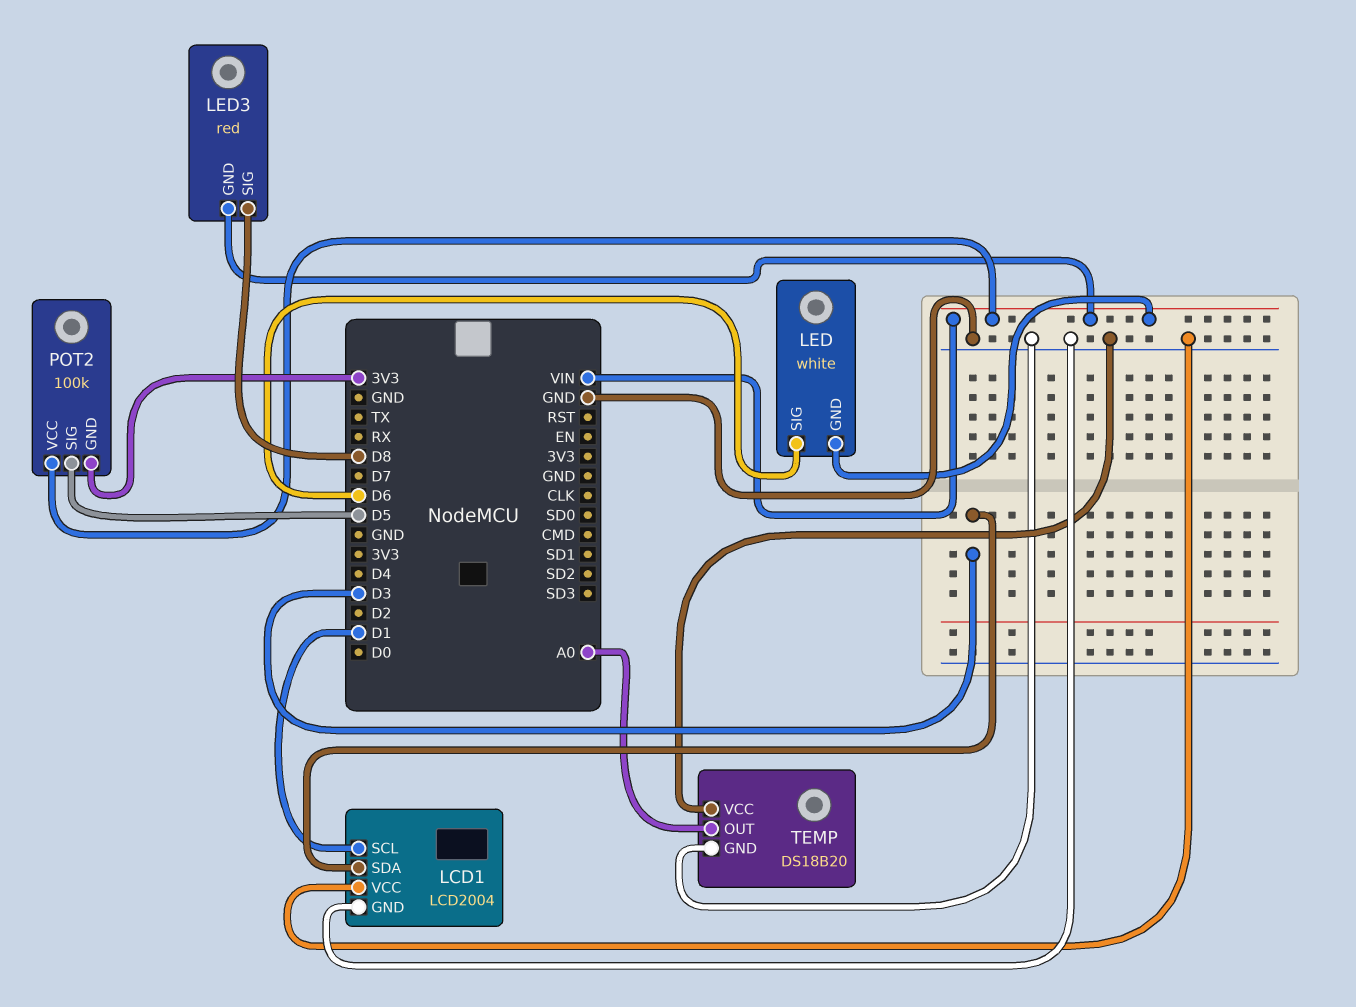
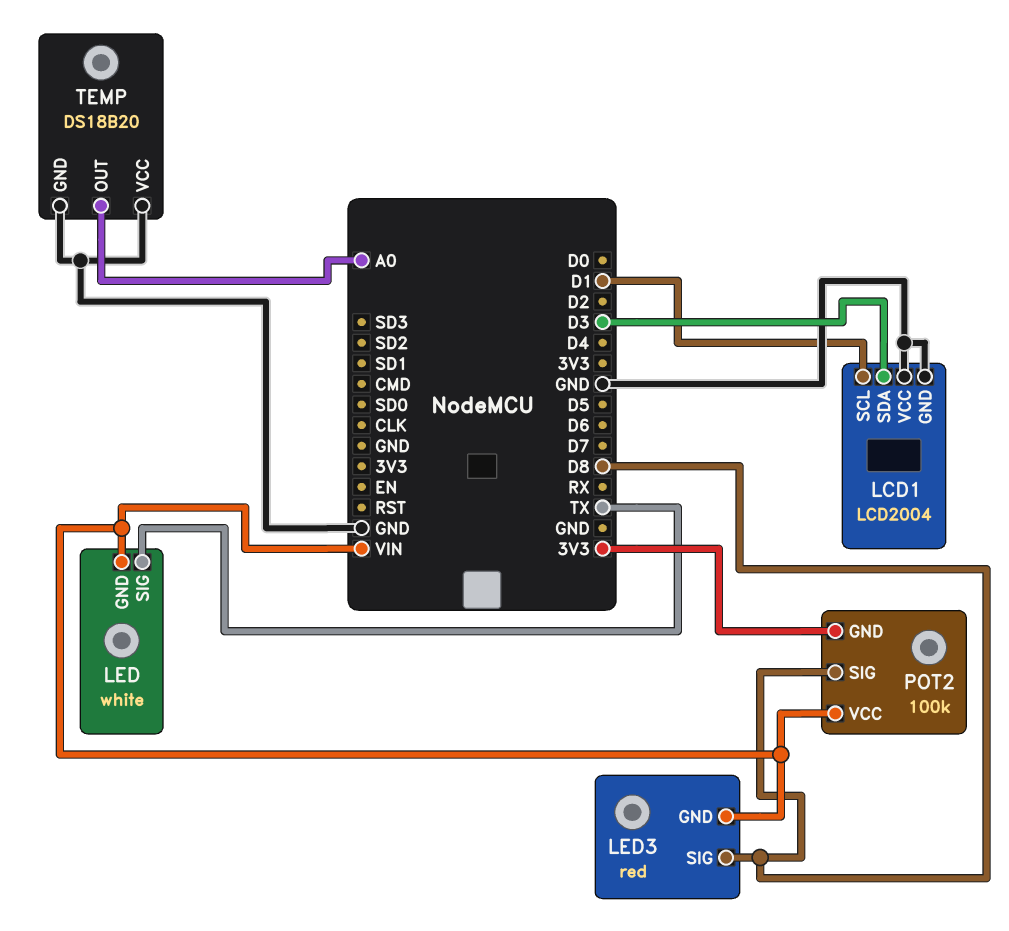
LED pin SIG: D6 -> TX
POT2 pin SIG: D5 -> D8

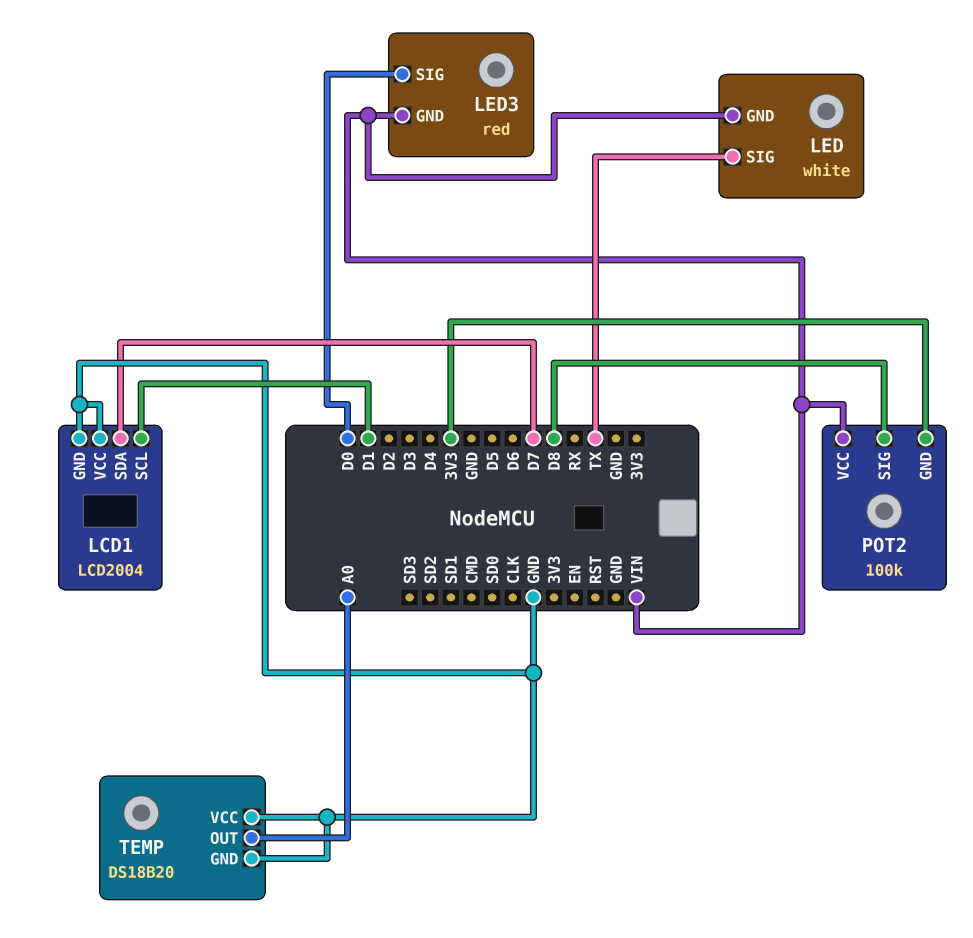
LCD1 pin SDA: D3 -> D7
LED3 pin SIG: D8 -> D0

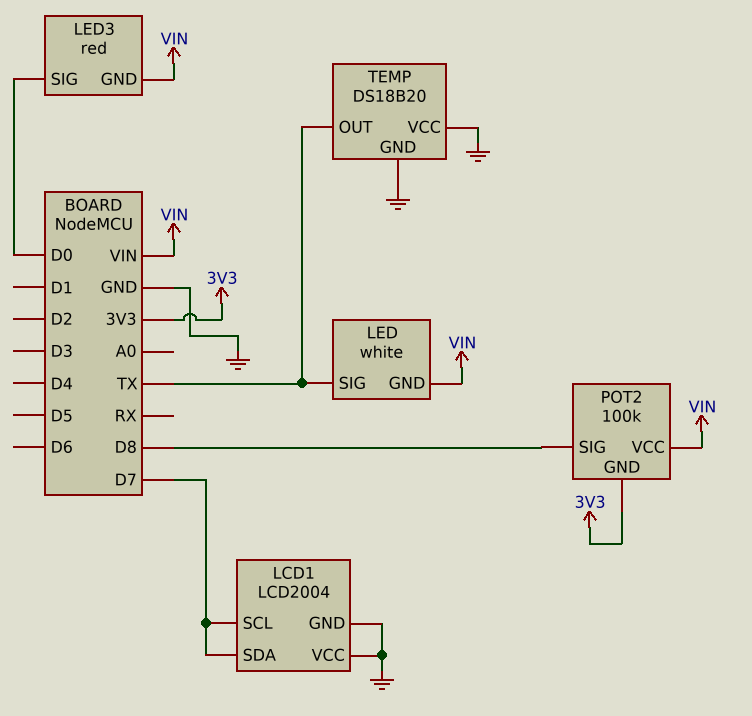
LCD1 pin SCL: D1 -> D7
TEMP pin OUT: A0 -> TX

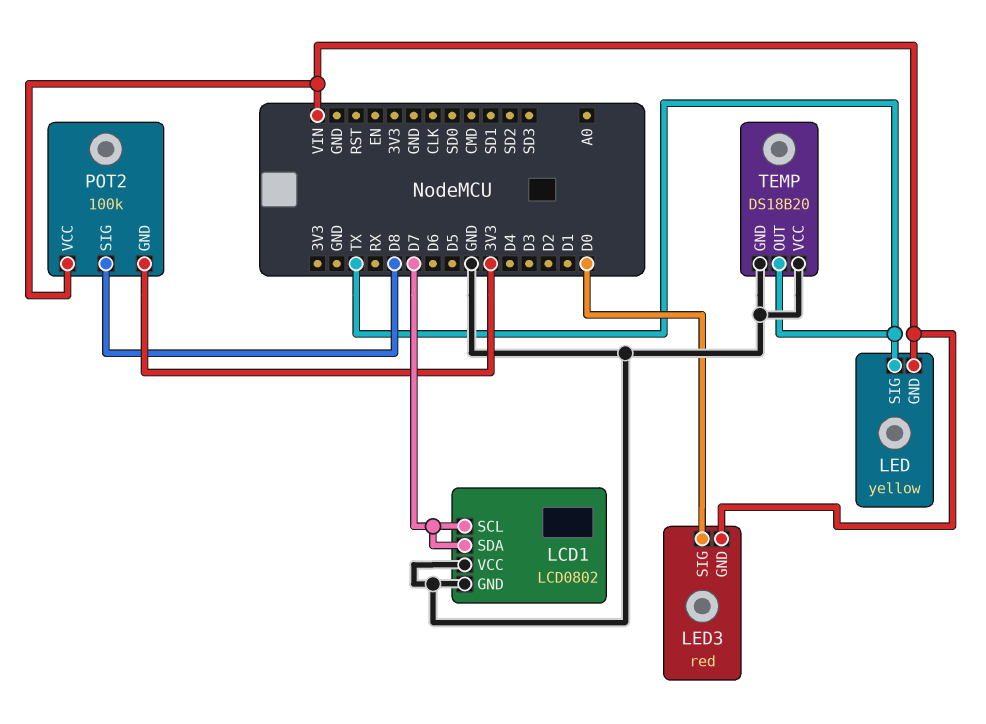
LCD1: LCD2004 -> LCD0802
LED: white -> yellow

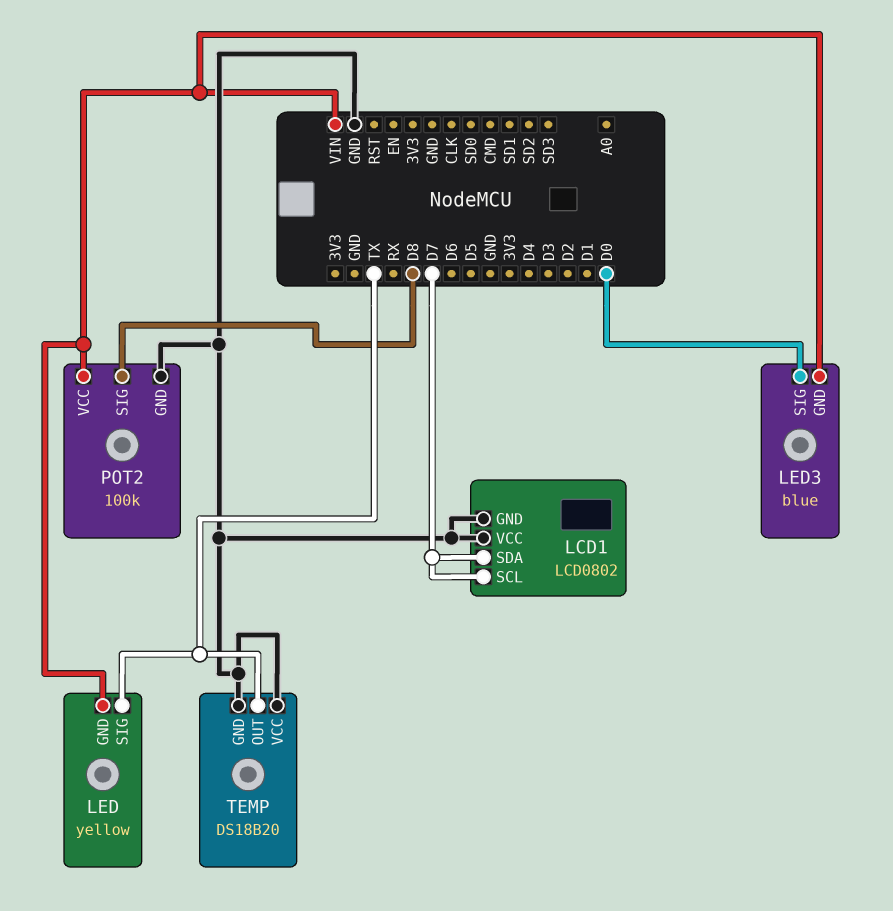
LED3: red -> blue
POT2 pin GND: 3V3 -> GND

